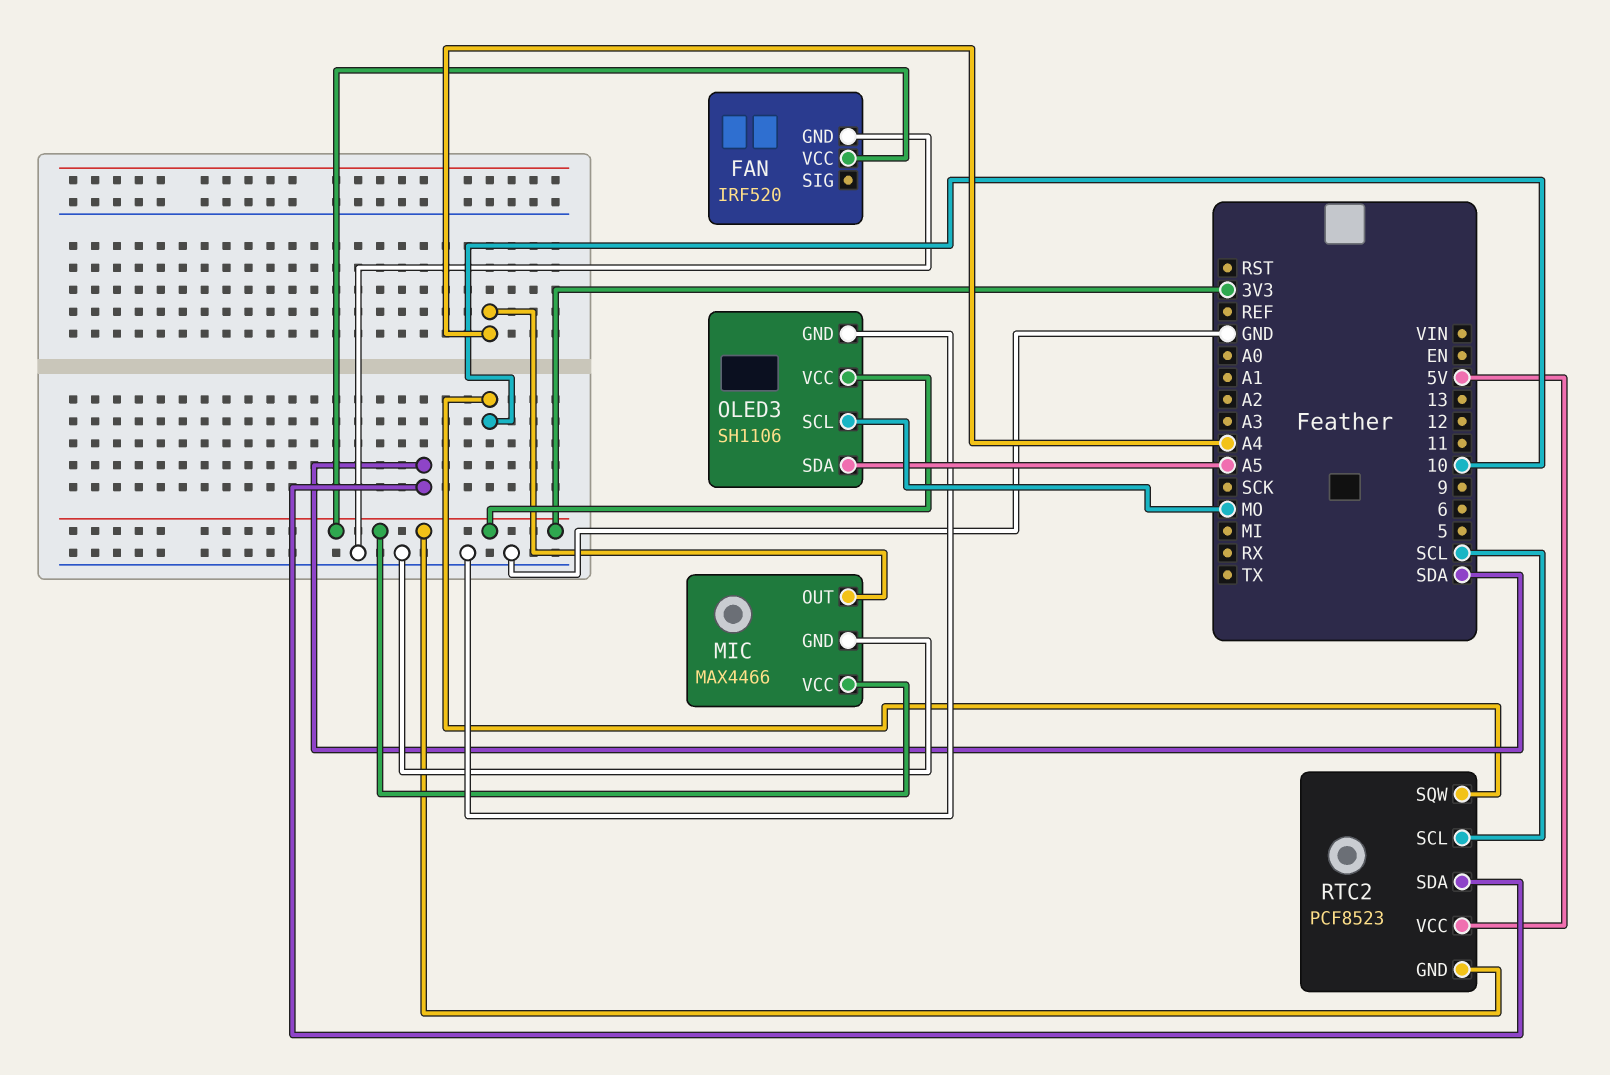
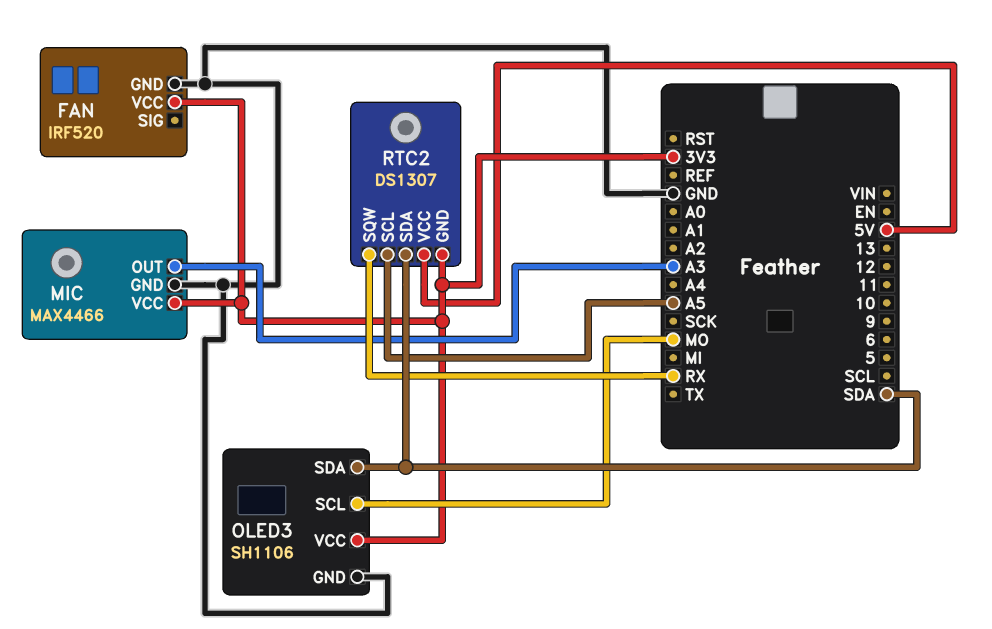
MIC pin OUT: A4 -> A3
OLED3 pin SDA: A5 -> SDA
RTC2: PCF8523 -> DS1307
RTC2 pin SCL: SCL -> A5
RTC2 pin SQW: 10 -> RX

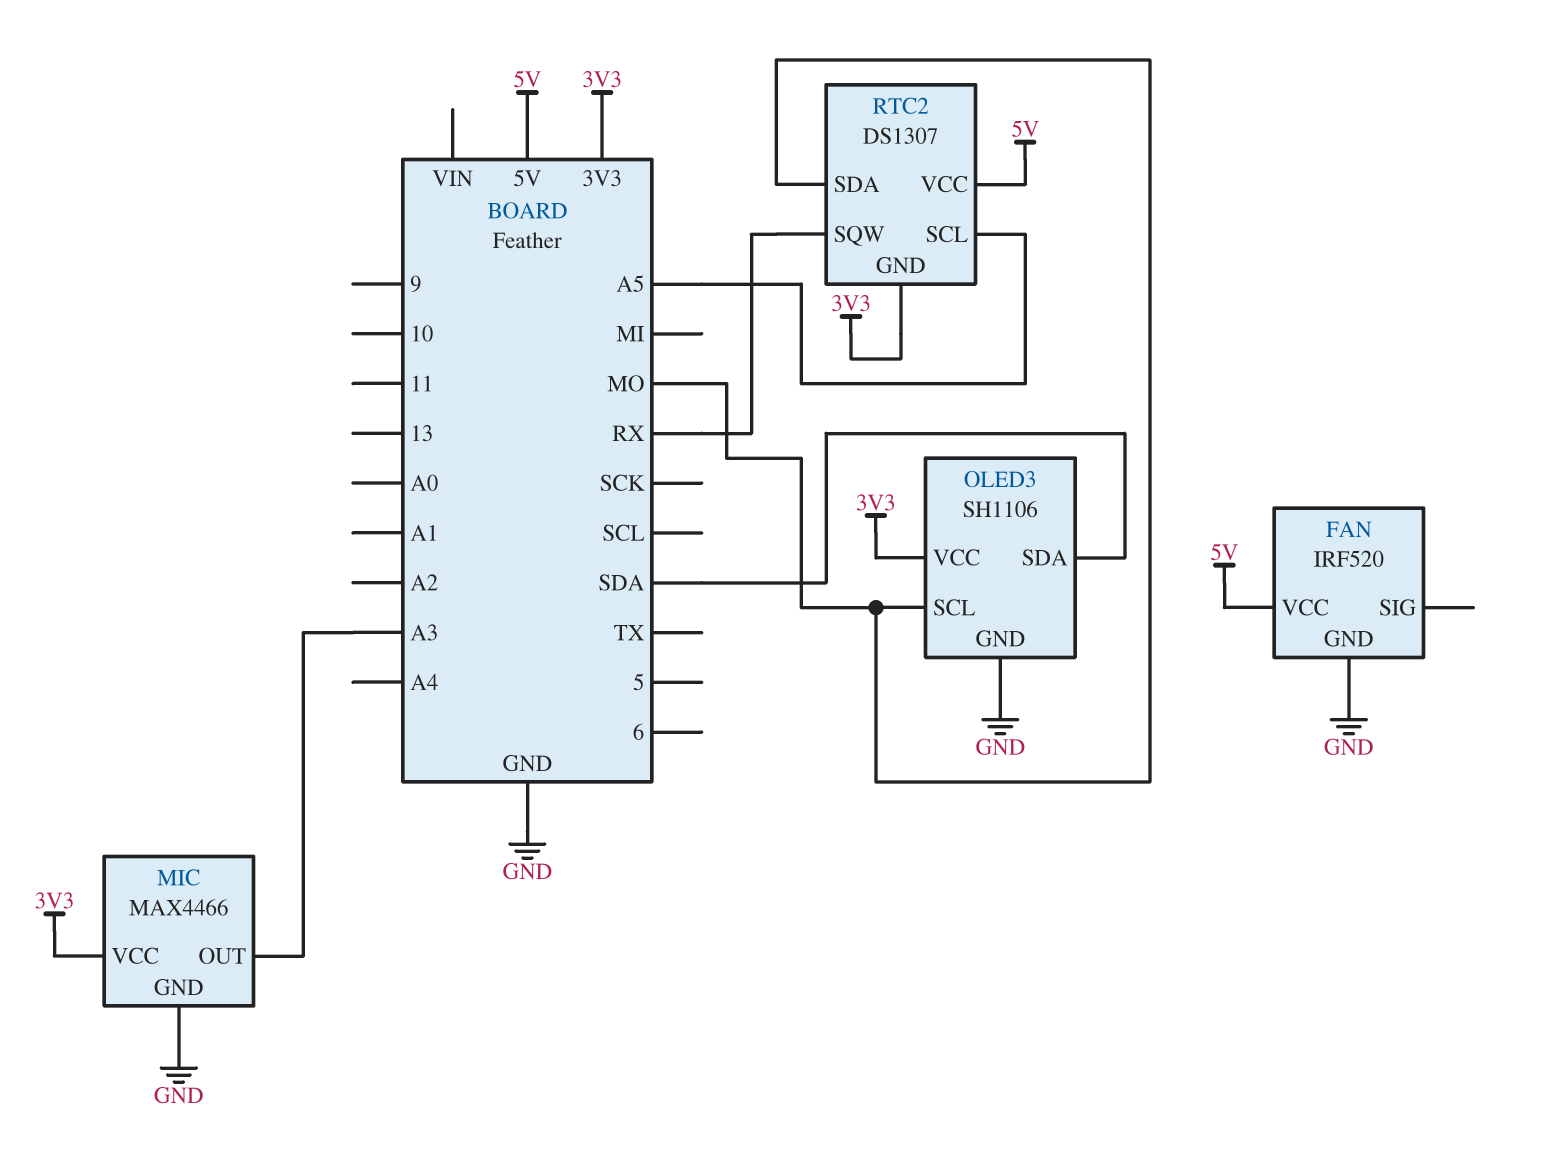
FAN pin VCC: 3V3 -> 5V
RTC2 pin SDA: SDA -> MO

